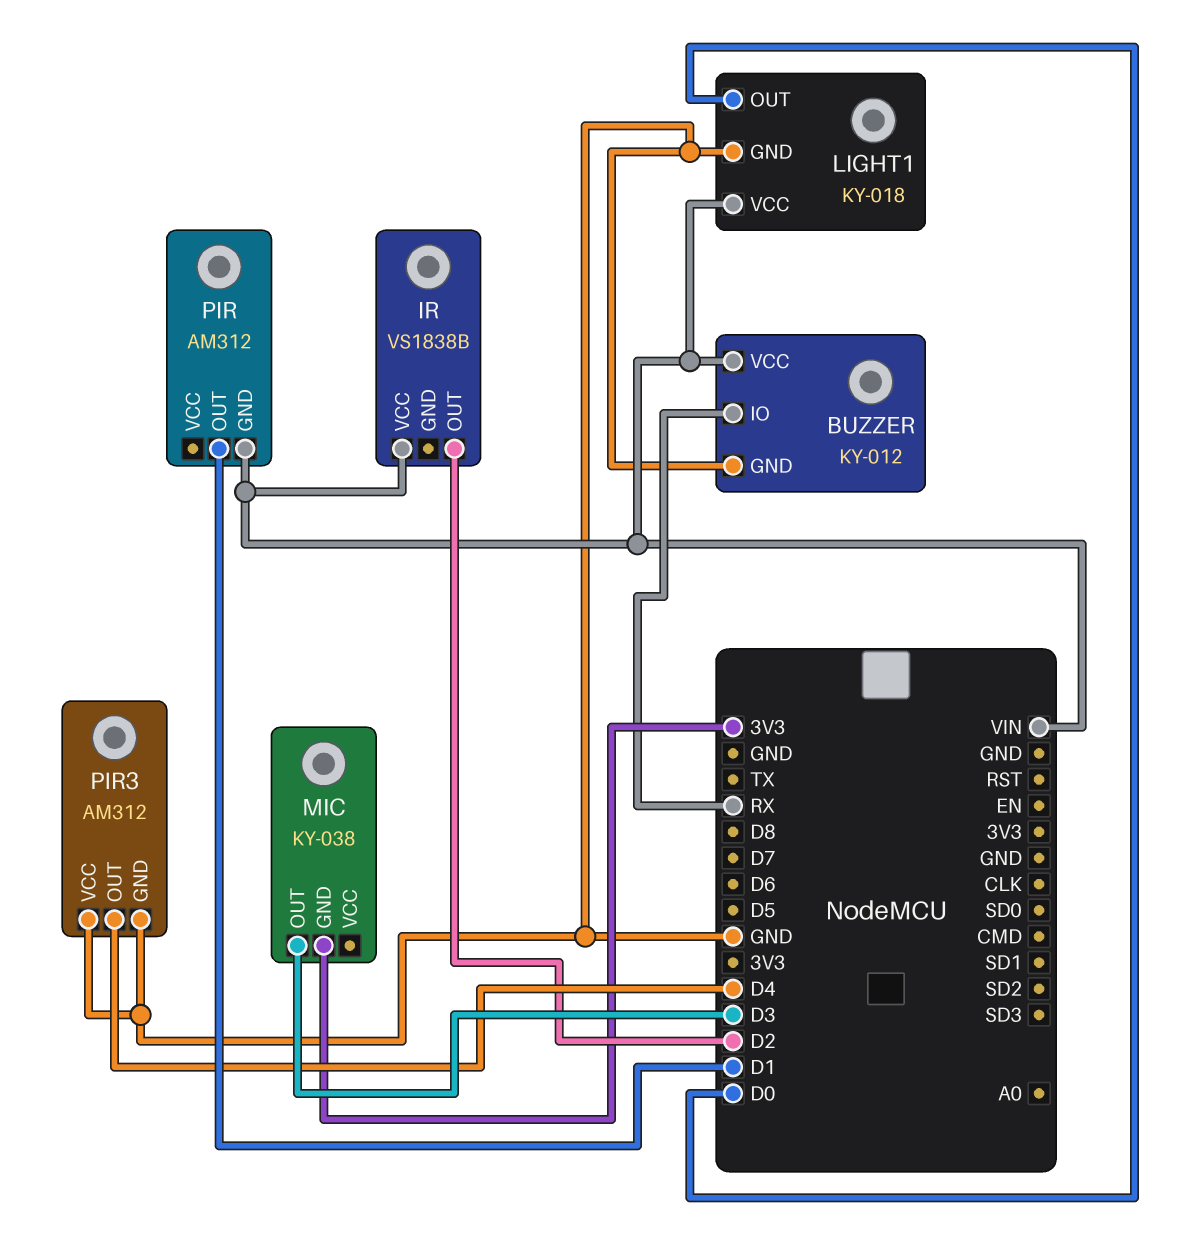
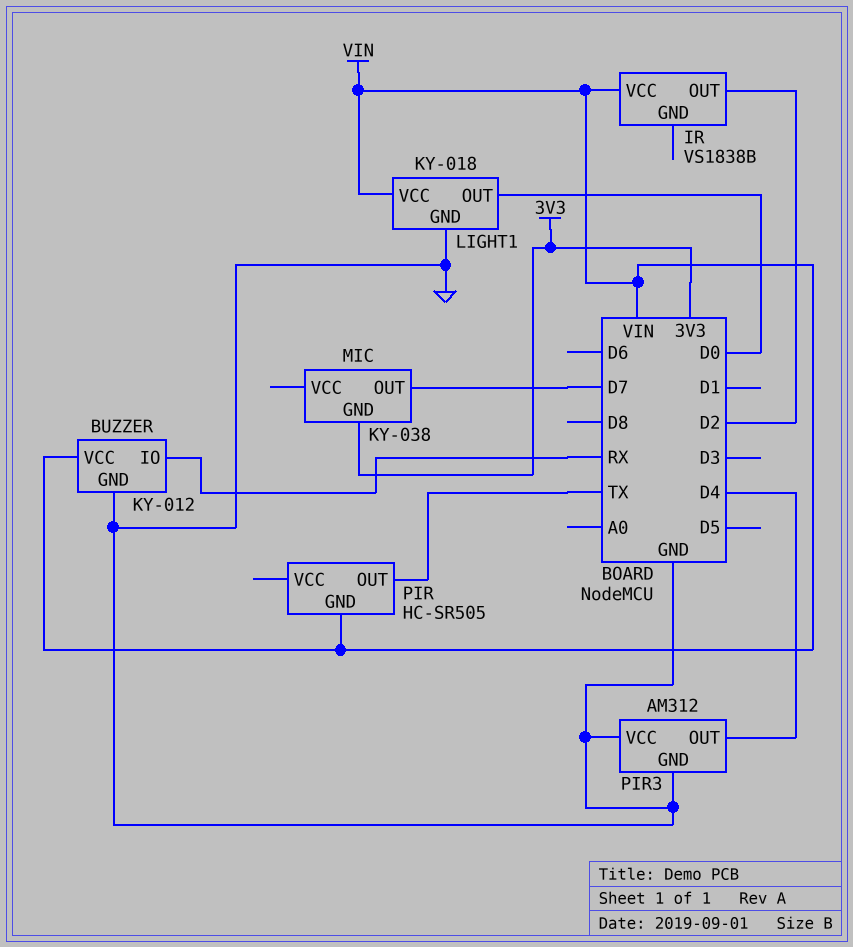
MIC pin OUT: D3 -> D7
PIR: AM312 -> HC-SR505
PIR pin OUT: D1 -> TX

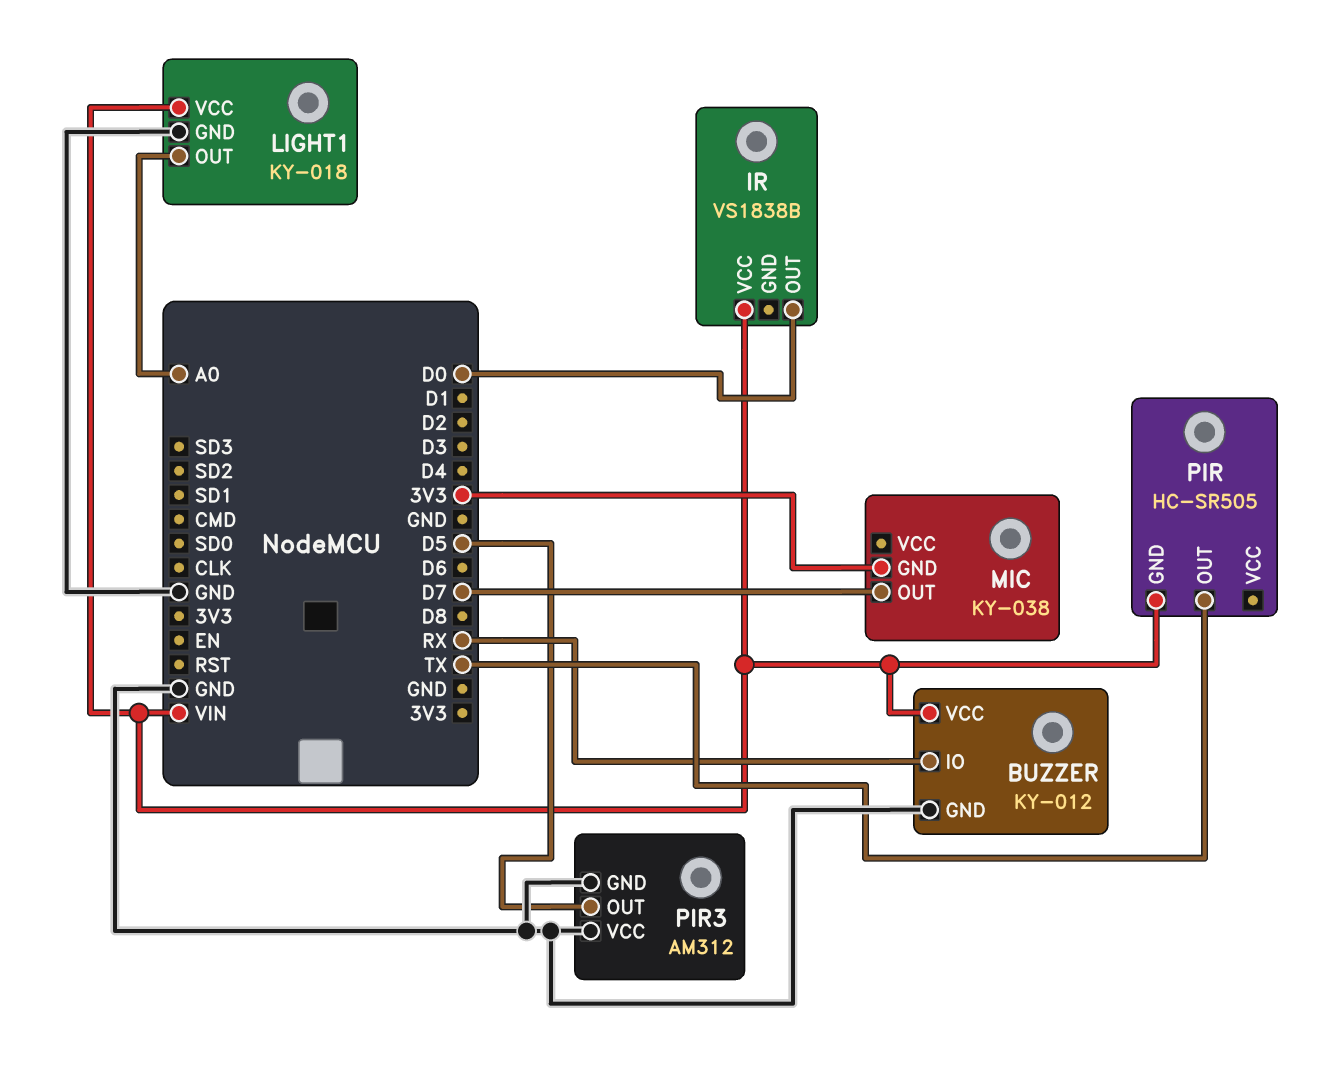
IR pin OUT: D2 -> D0
LIGHT1 pin OUT: D0 -> A0
PIR3 pin OUT: D4 -> D5

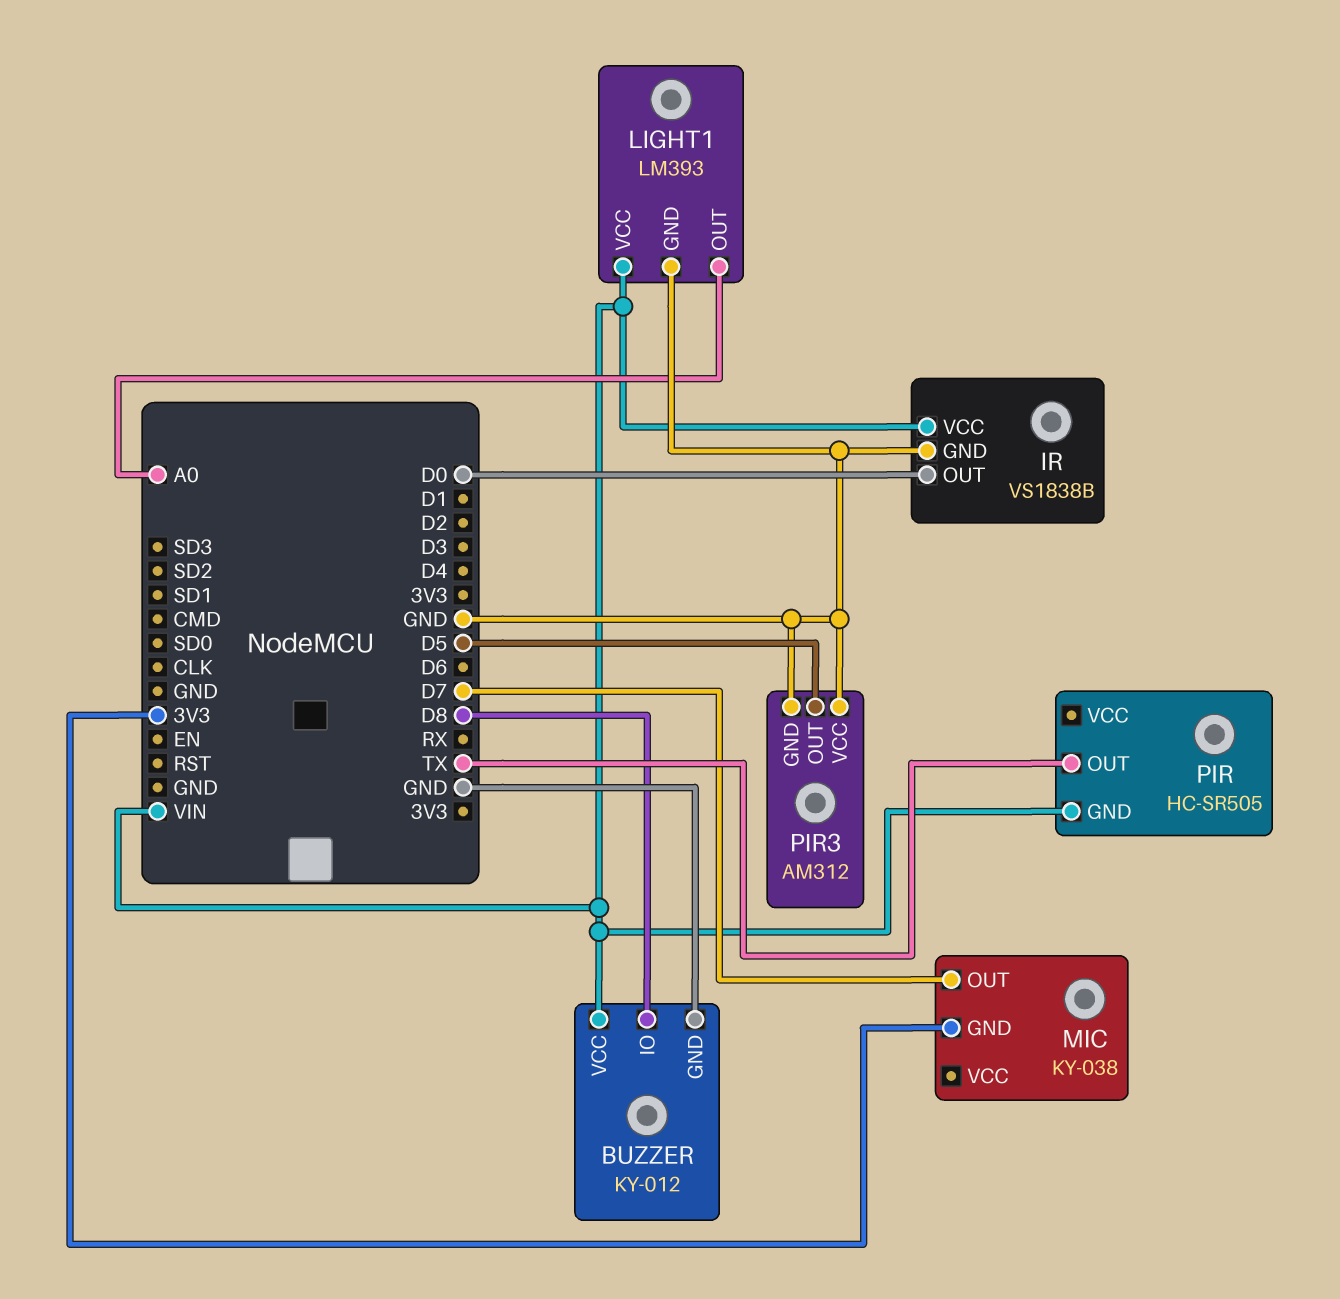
BUZZER pin IO: RX -> D8
IR pin GND: none -> GND
LIGHT1: KY-018 -> LM393

